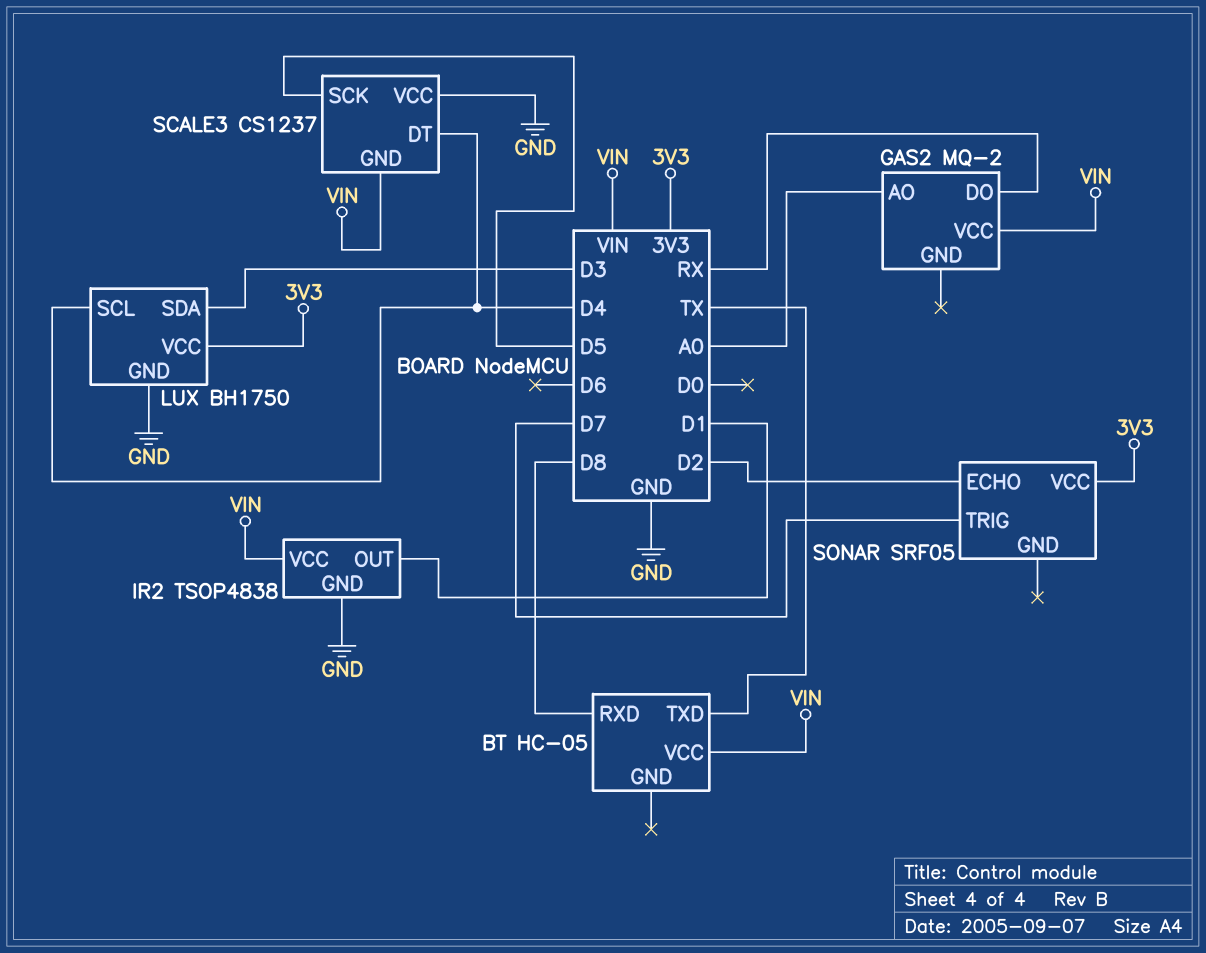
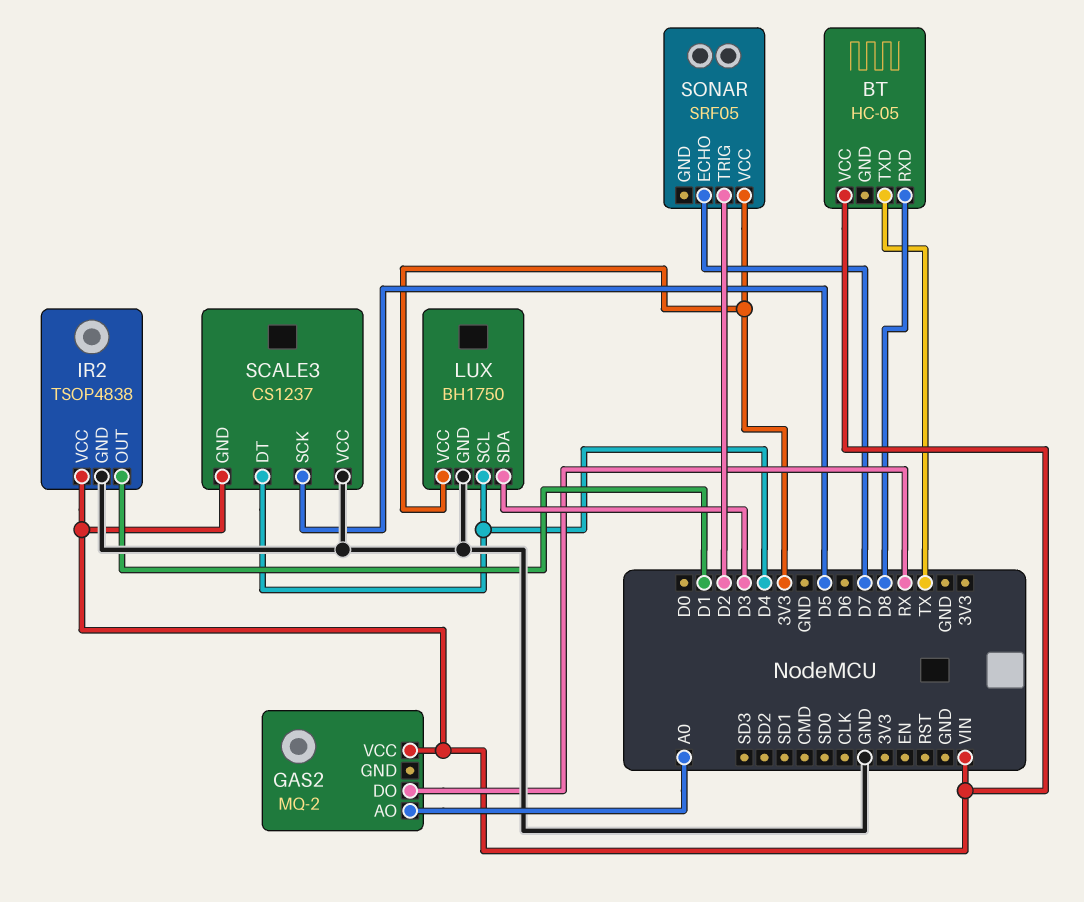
SONAR pin ECHO: D2 -> D7
SONAR pin TRIG: D7 -> D2

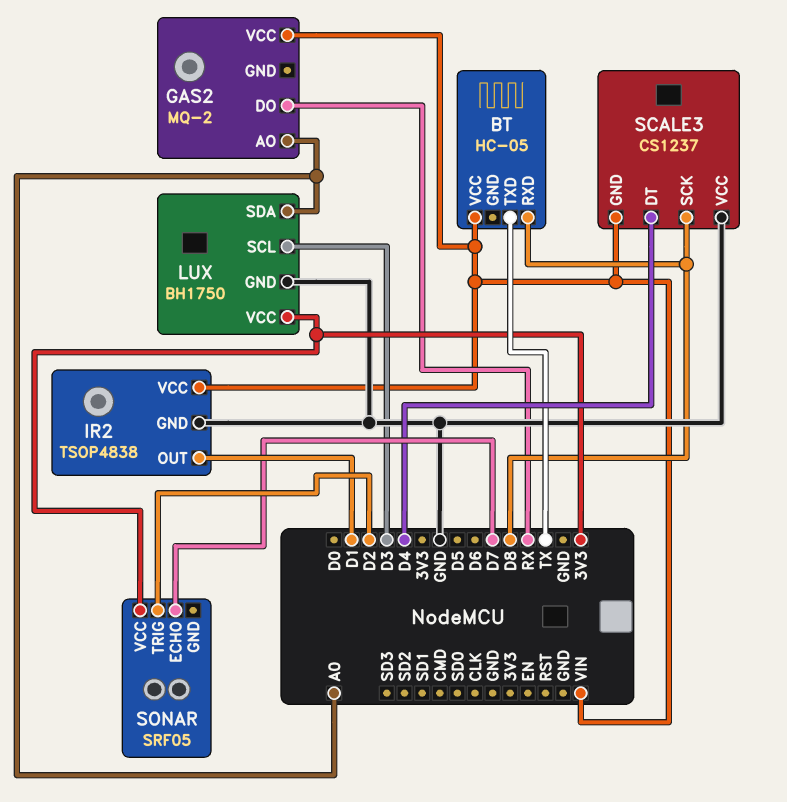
LUX pin SCL: D4 -> D3
LUX pin SDA: D3 -> A0
SCALE3 pin SCK: D5 -> D8

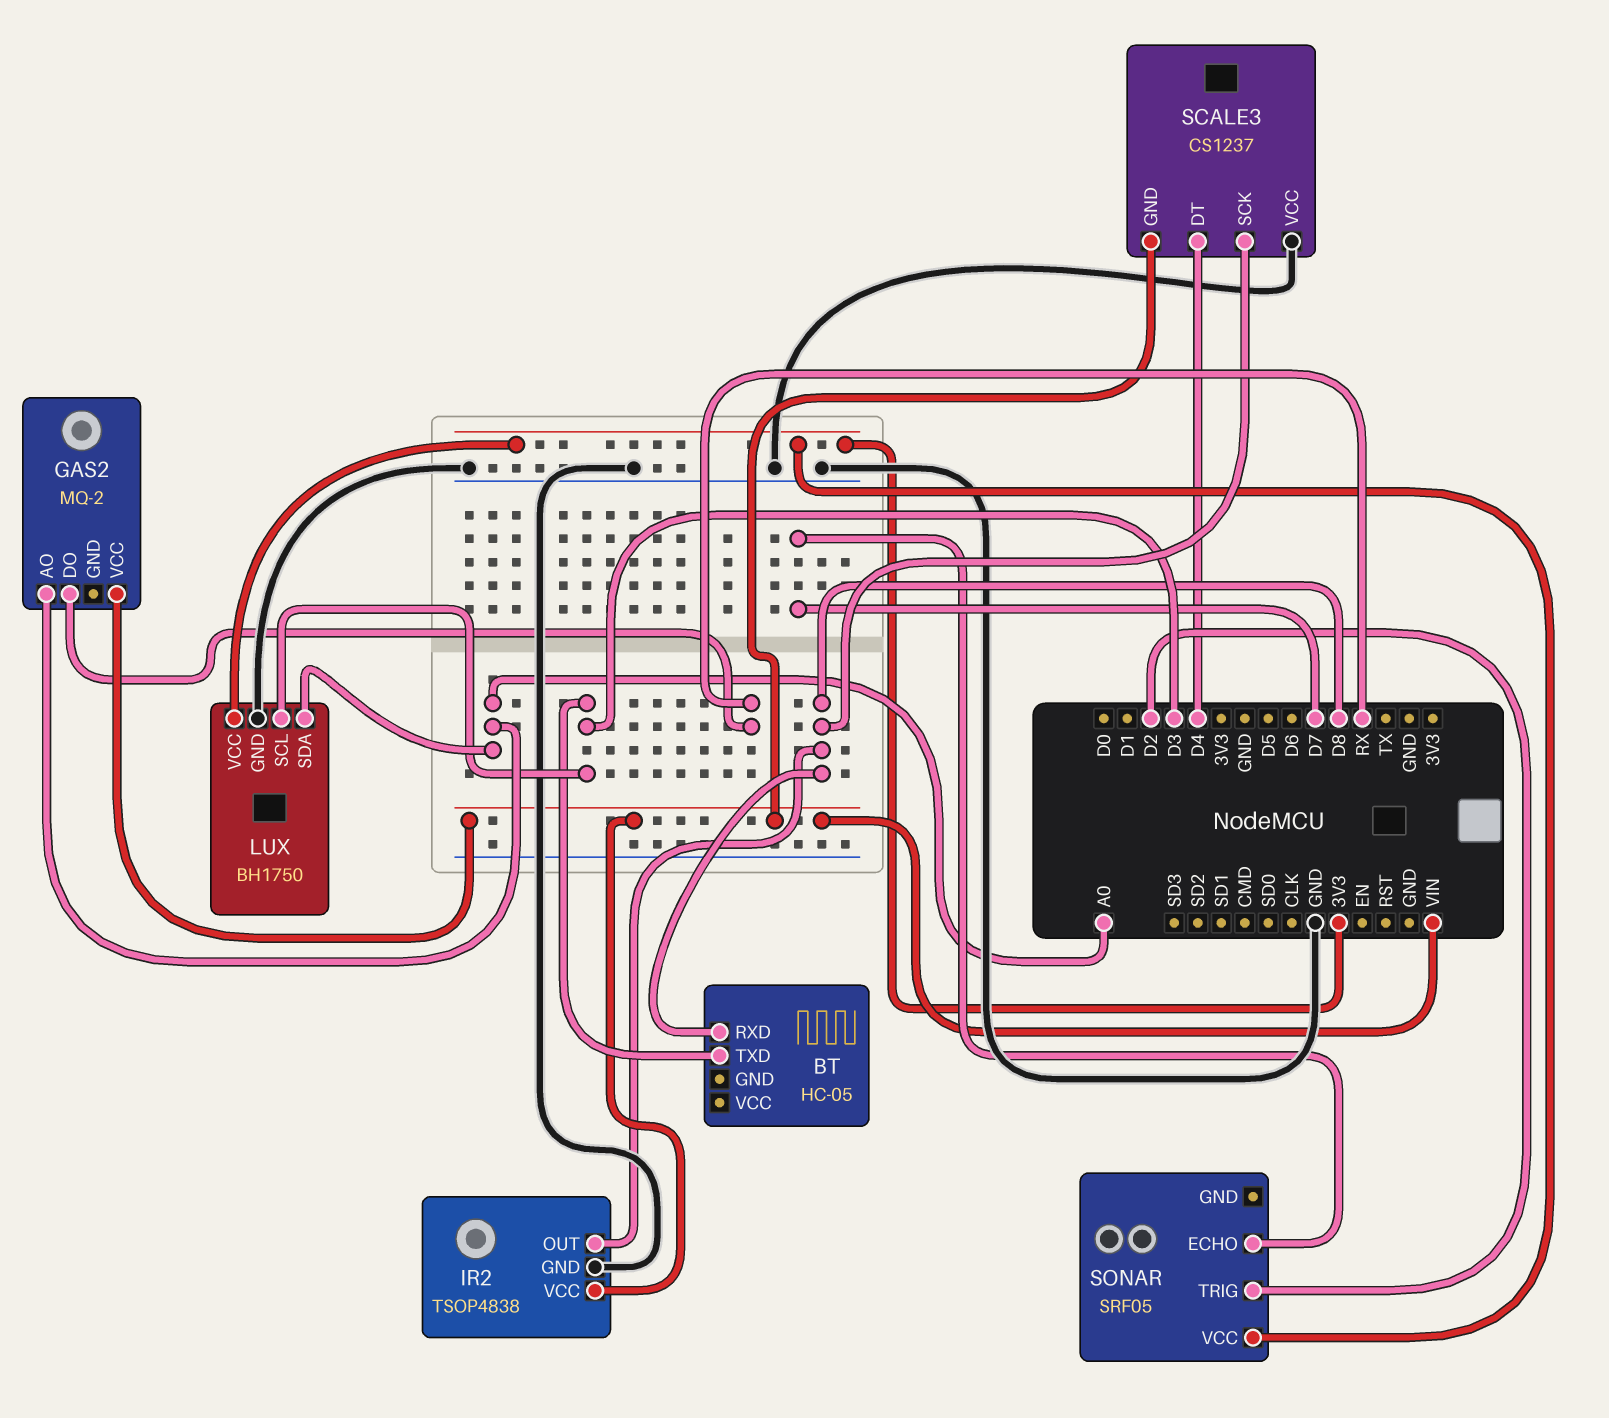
BT pin TXD: TX -> D3
BT pin VCC: VIN -> none
IR2 pin OUT: D1 -> D8

